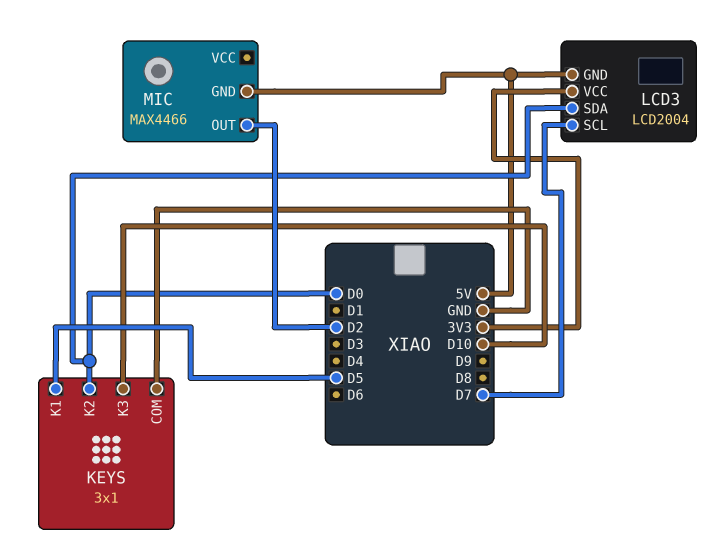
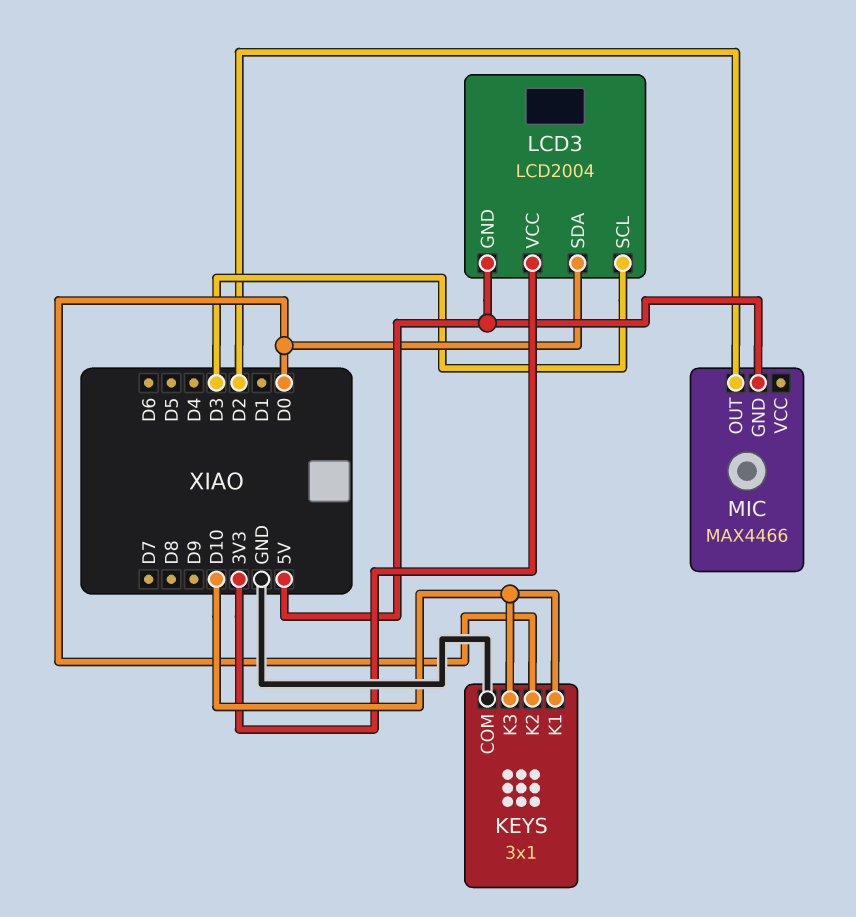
KEYS pin K1: D5 -> D10
LCD3 pin SCL: D7 -> D3

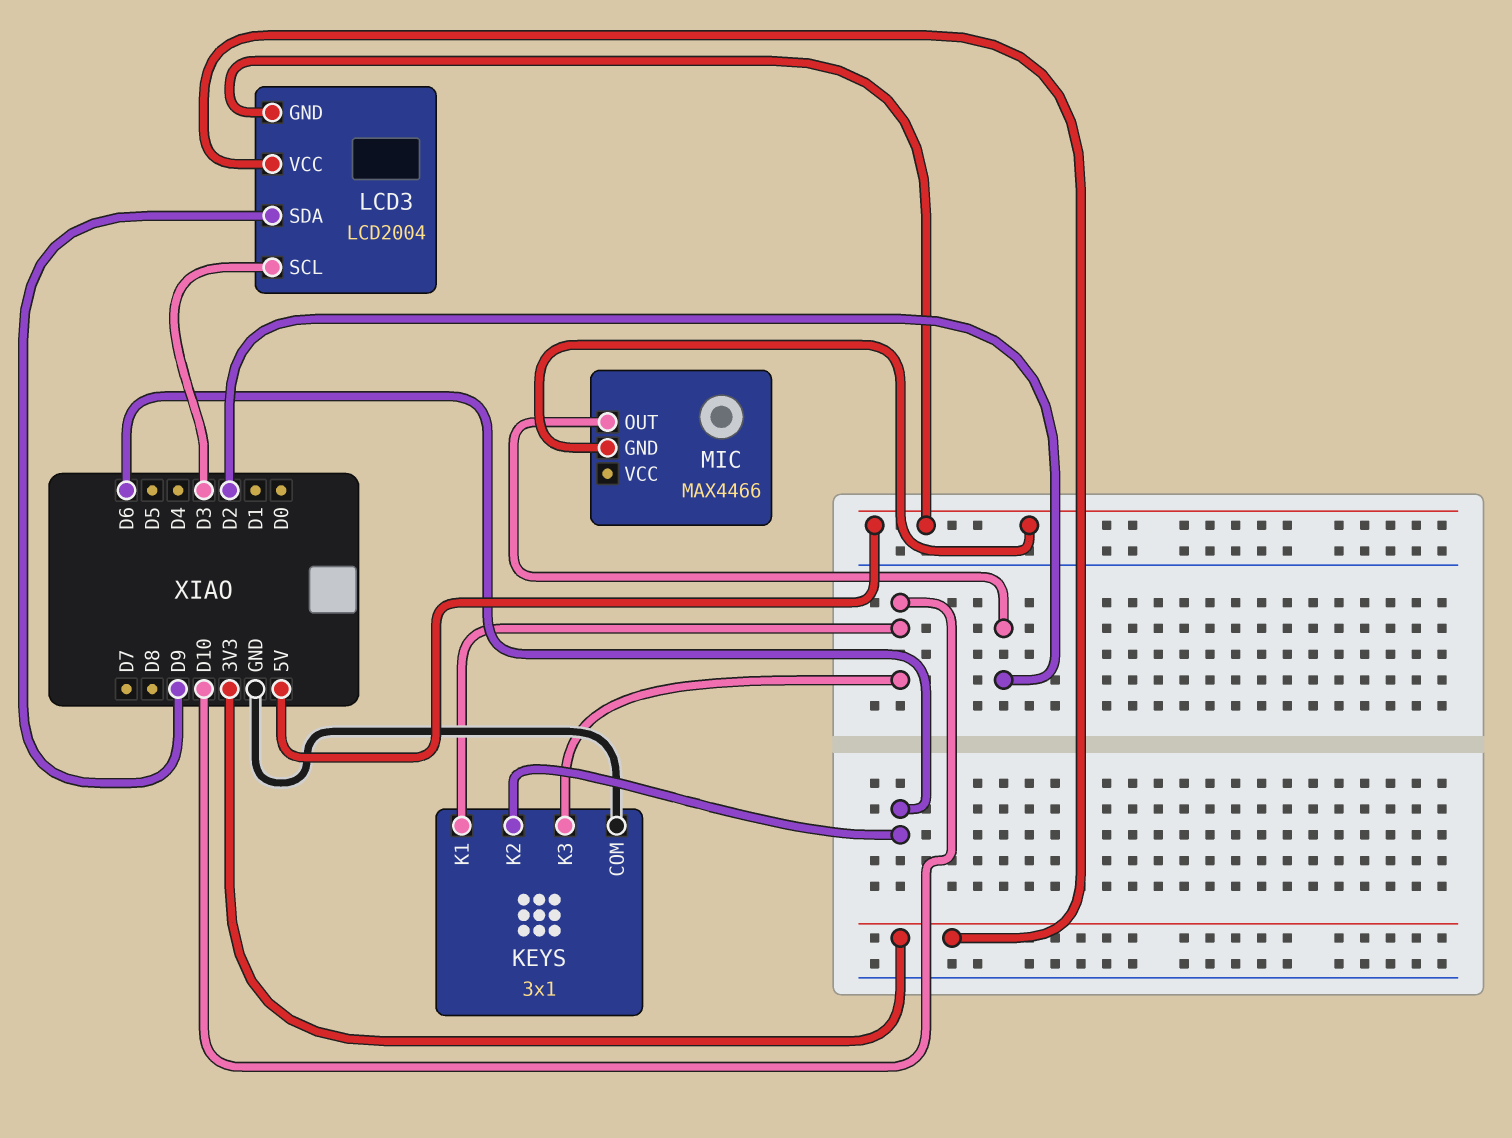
KEYS pin K2: D0 -> D6
LCD3 pin SDA: D0 -> D9

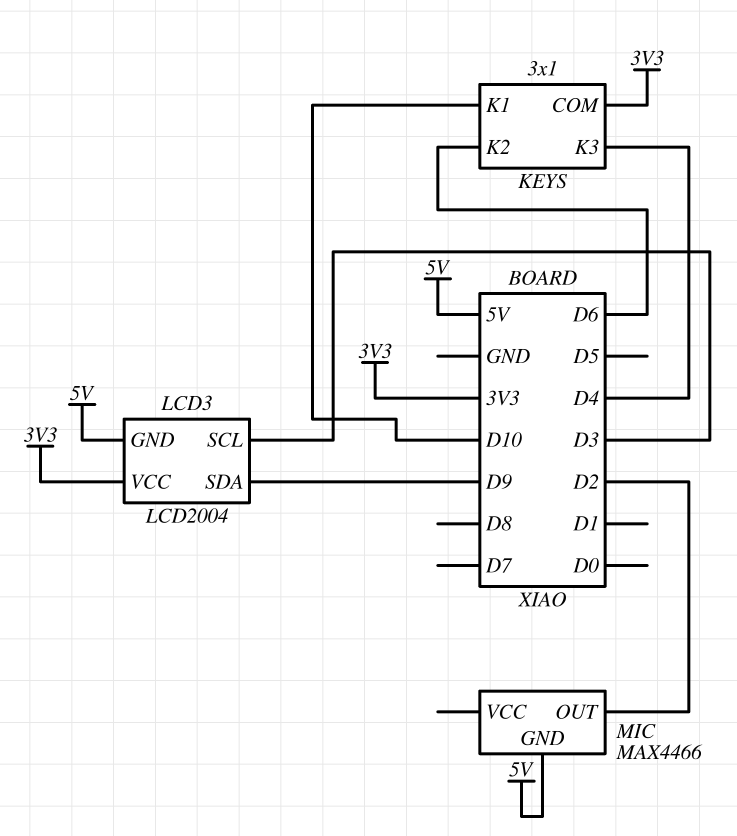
KEYS pin COM: GND -> 3V3
KEYS pin K3: D10 -> D4

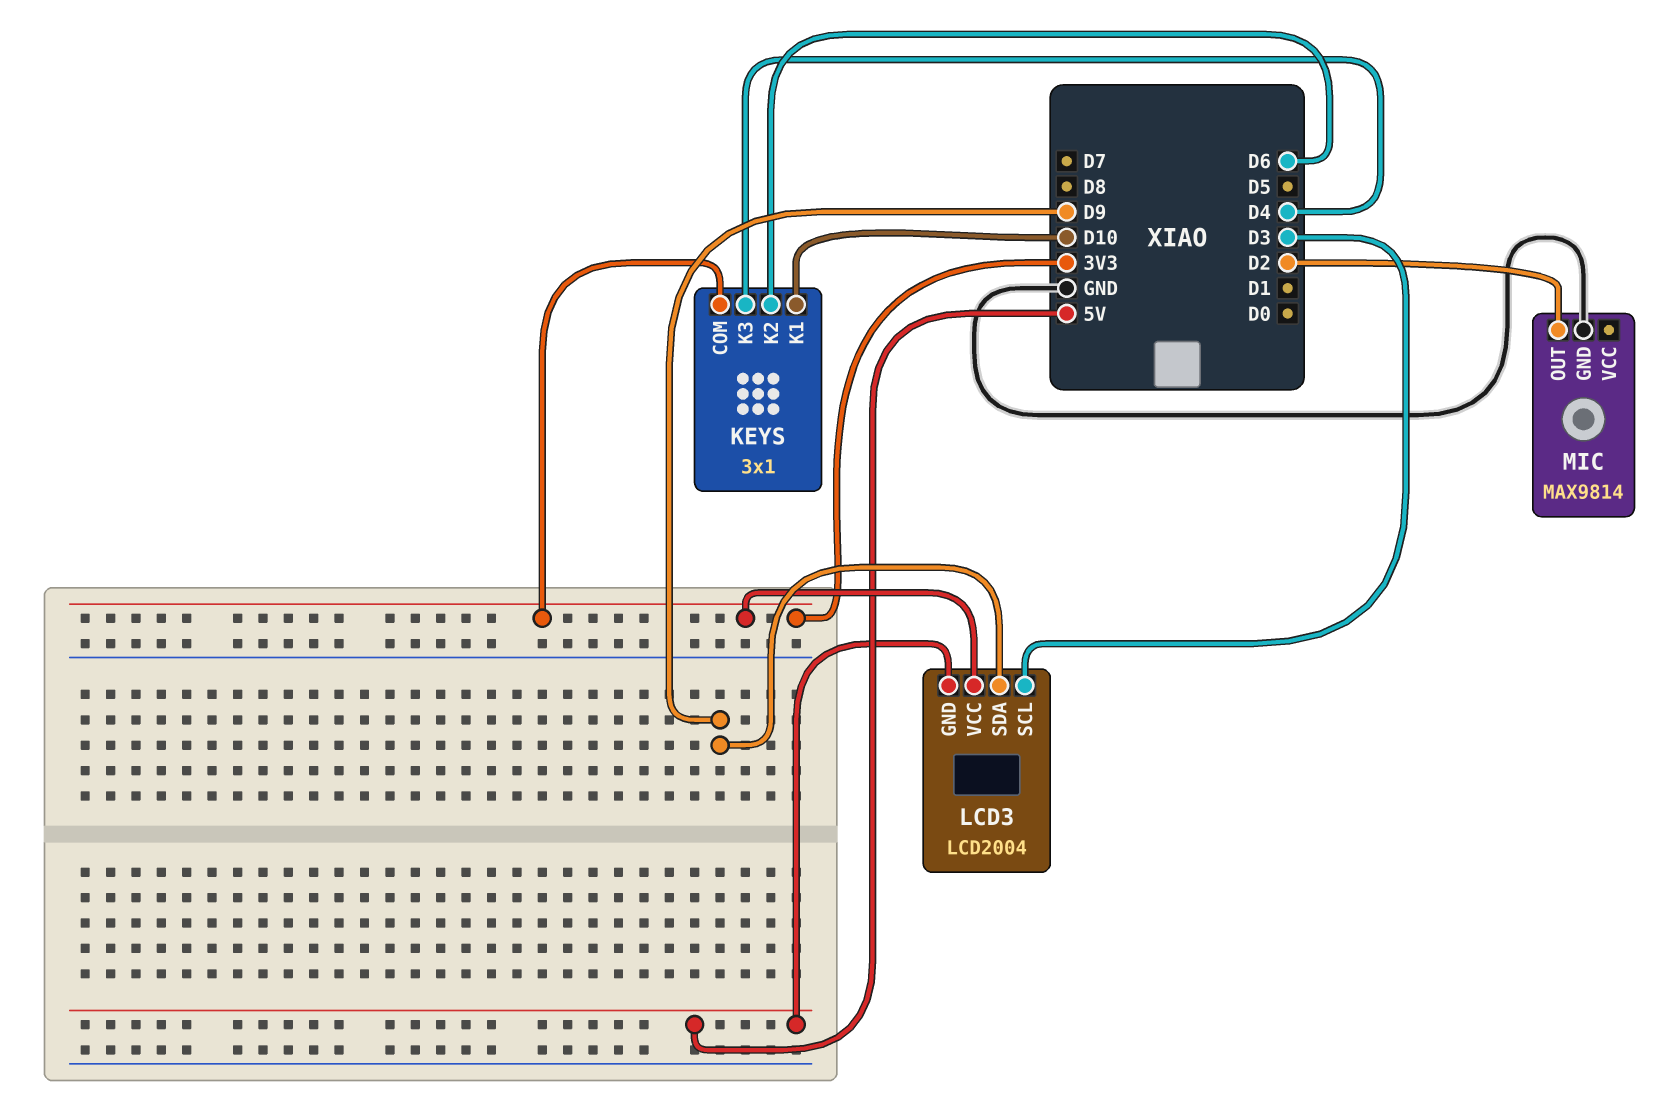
MIC: MAX4466 -> MAX9814
MIC pin GND: 5V -> GND

